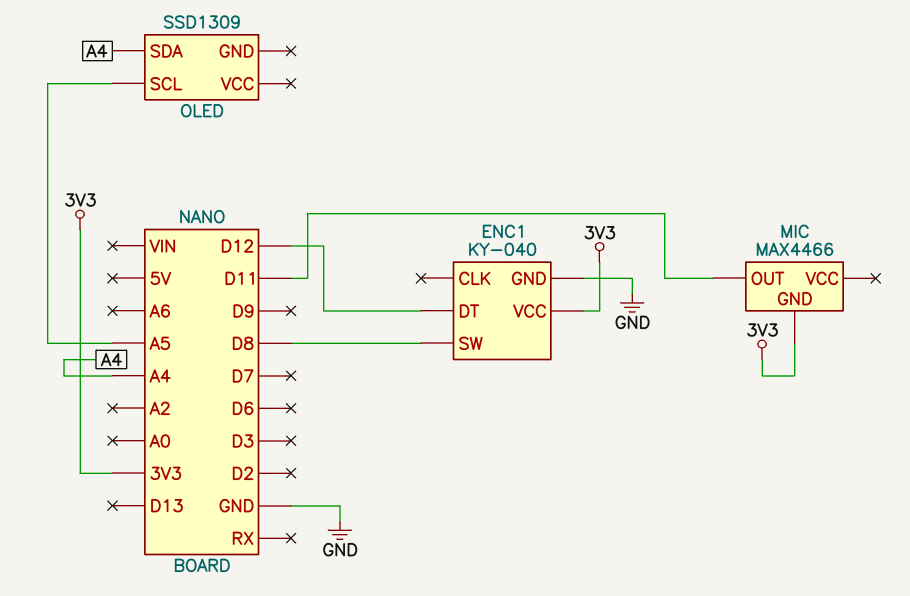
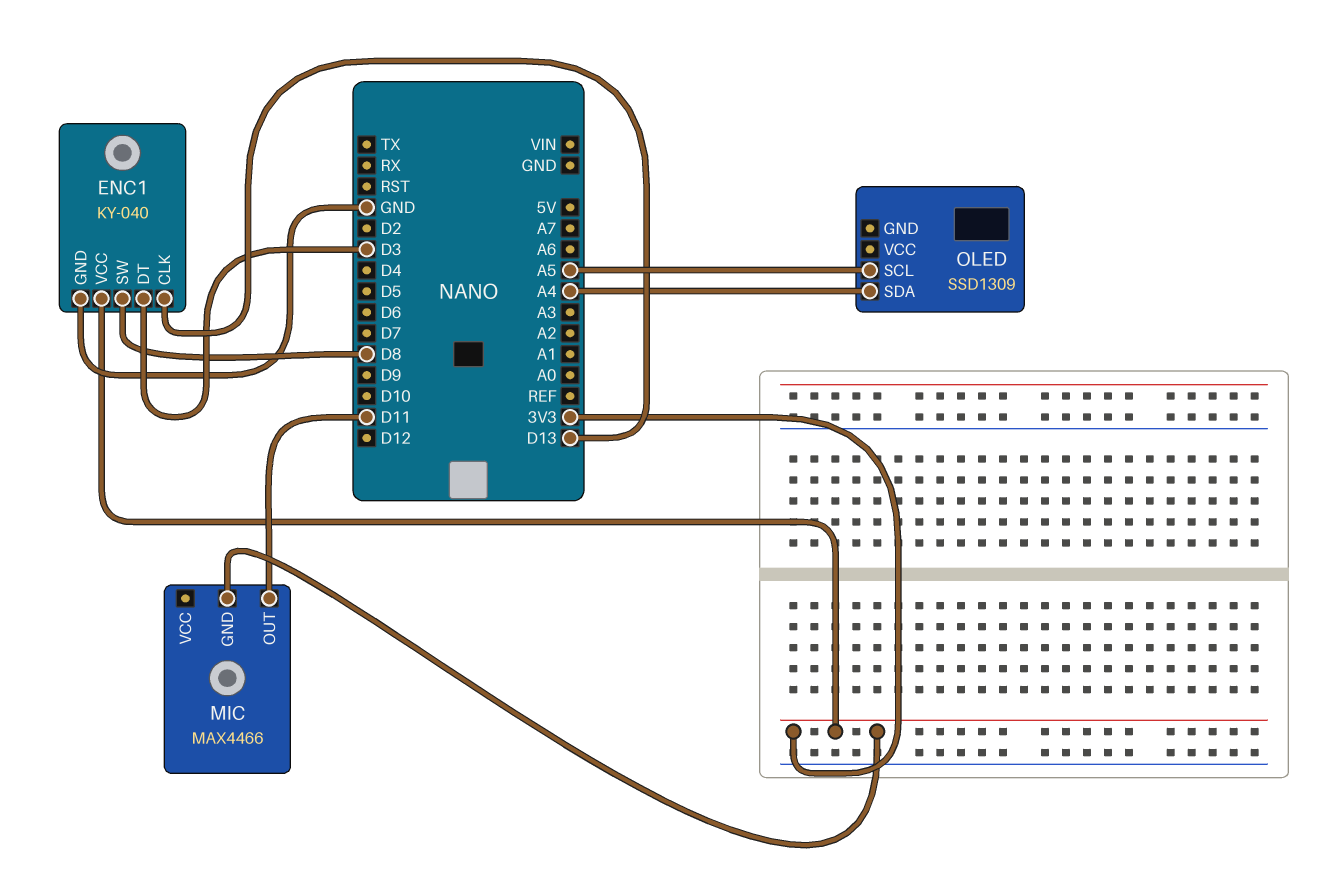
ENC1 pin CLK: none -> D13
ENC1 pin DT: D12 -> D3

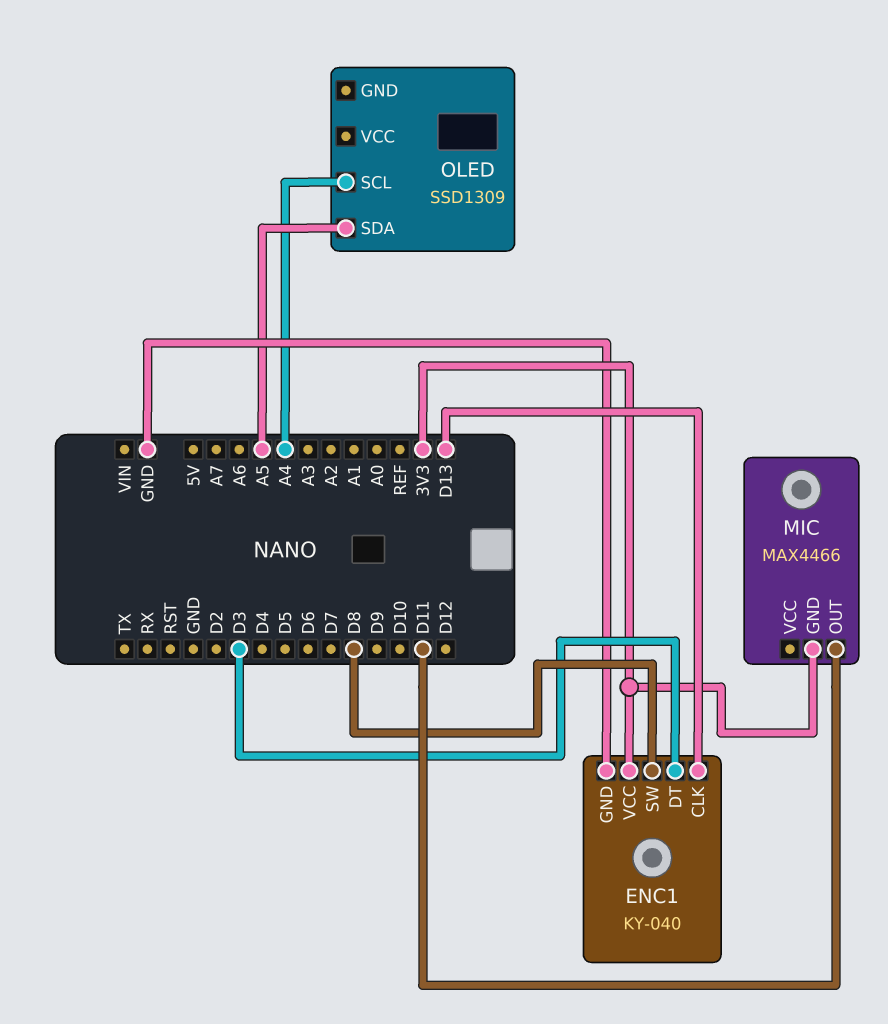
OLED pin SCL: A5 -> A4
OLED pin SDA: A4 -> A5

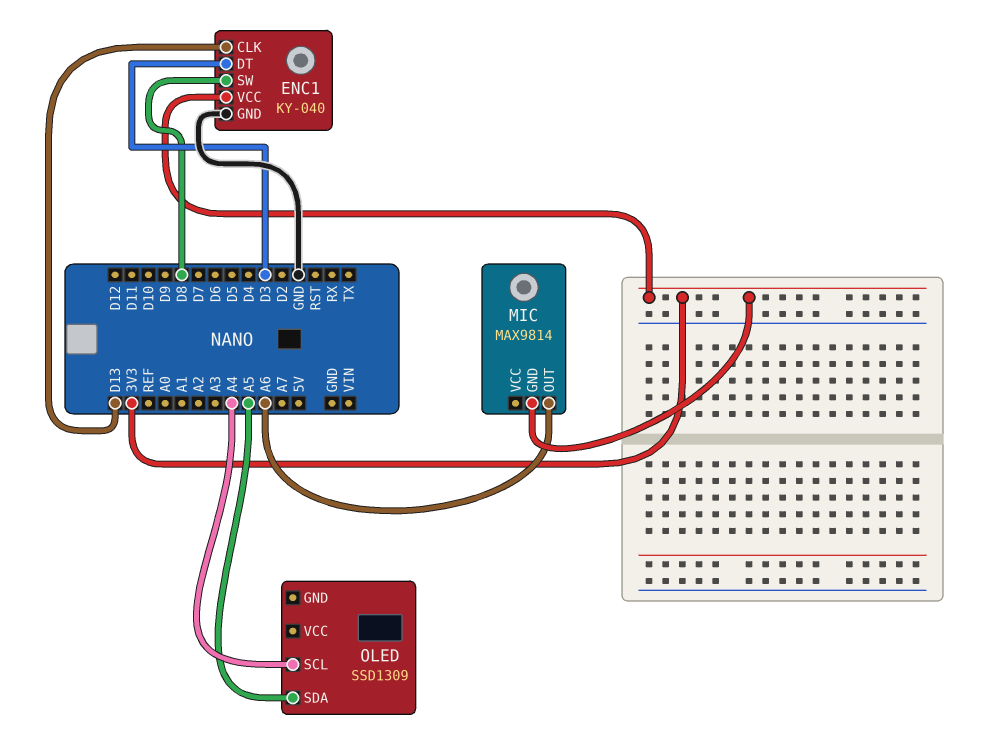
MIC: MAX4466 -> MAX9814
MIC pin OUT: D11 -> A6

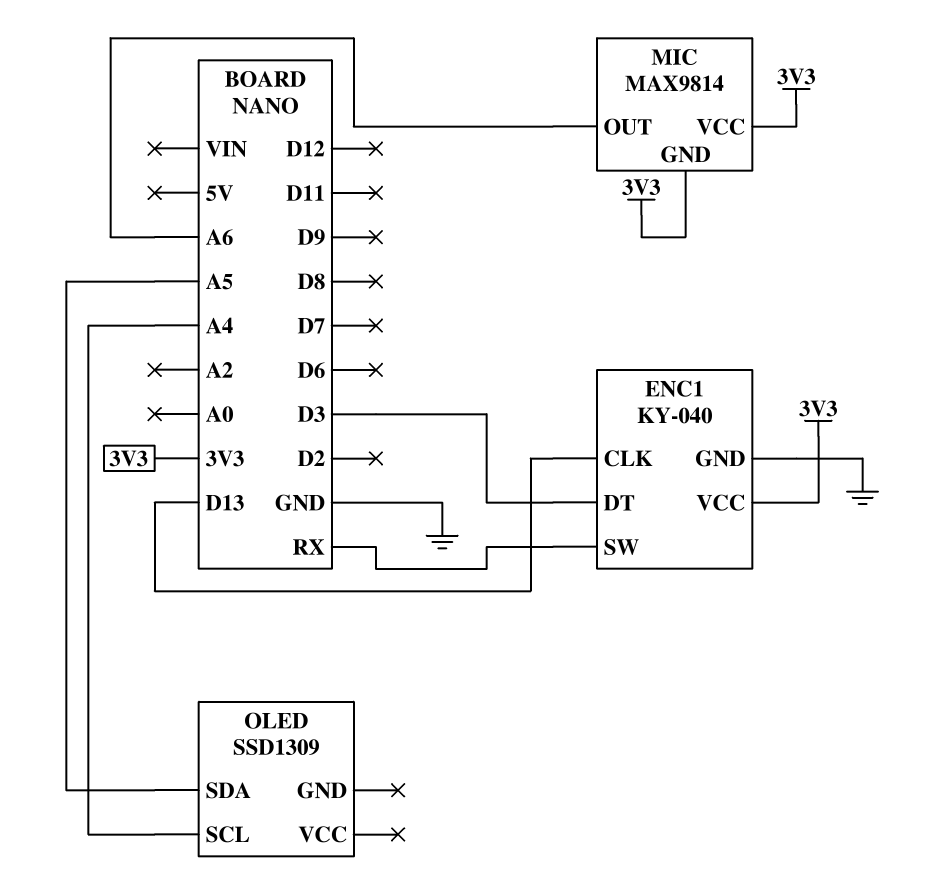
ENC1 pin SW: D8 -> RX
MIC pin VCC: none -> 3V3

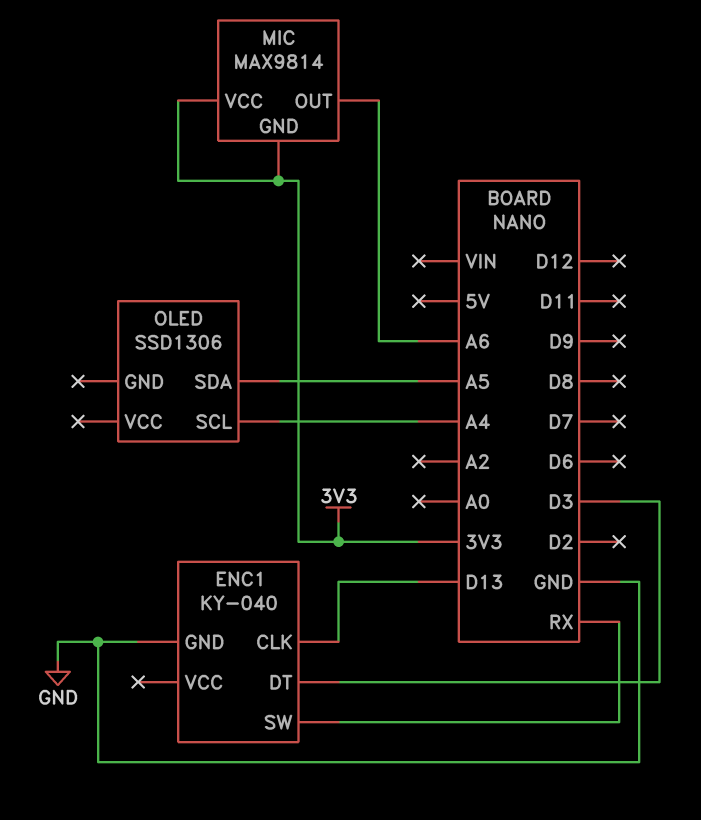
ENC1 pin VCC: 3V3 -> none
OLED: SSD1309 -> SSD1306

